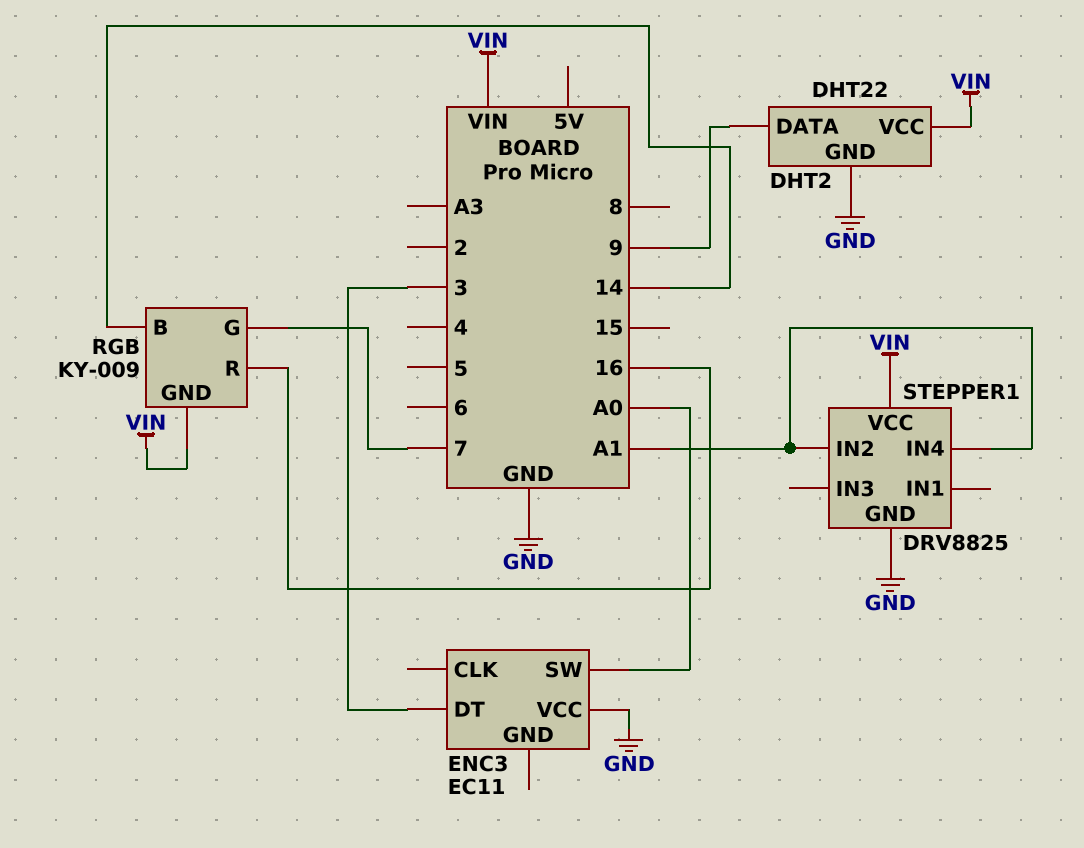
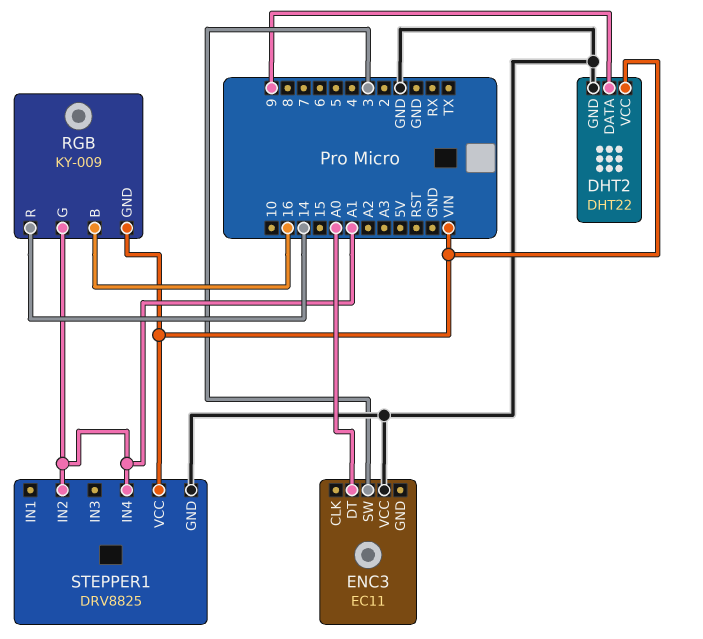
ENC3 pin DT: 3 -> A0
ENC3 pin SW: A0 -> 3
RGB pin B: 14 -> 16
RGB pin G: 7 -> A1
RGB pin R: 16 -> 14

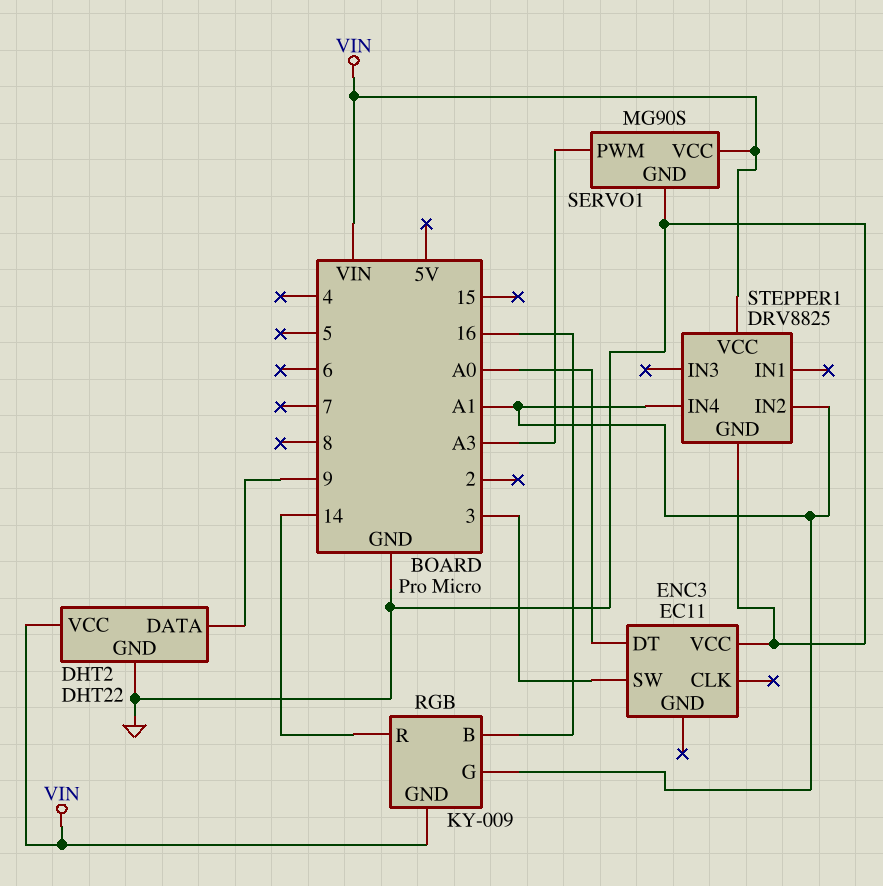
SERVO1: none -> MG90S
SERVO1 pin GND: none -> GND
SERVO1 pin PWM: none -> A3
SERVO1 pin VCC: none -> VIN

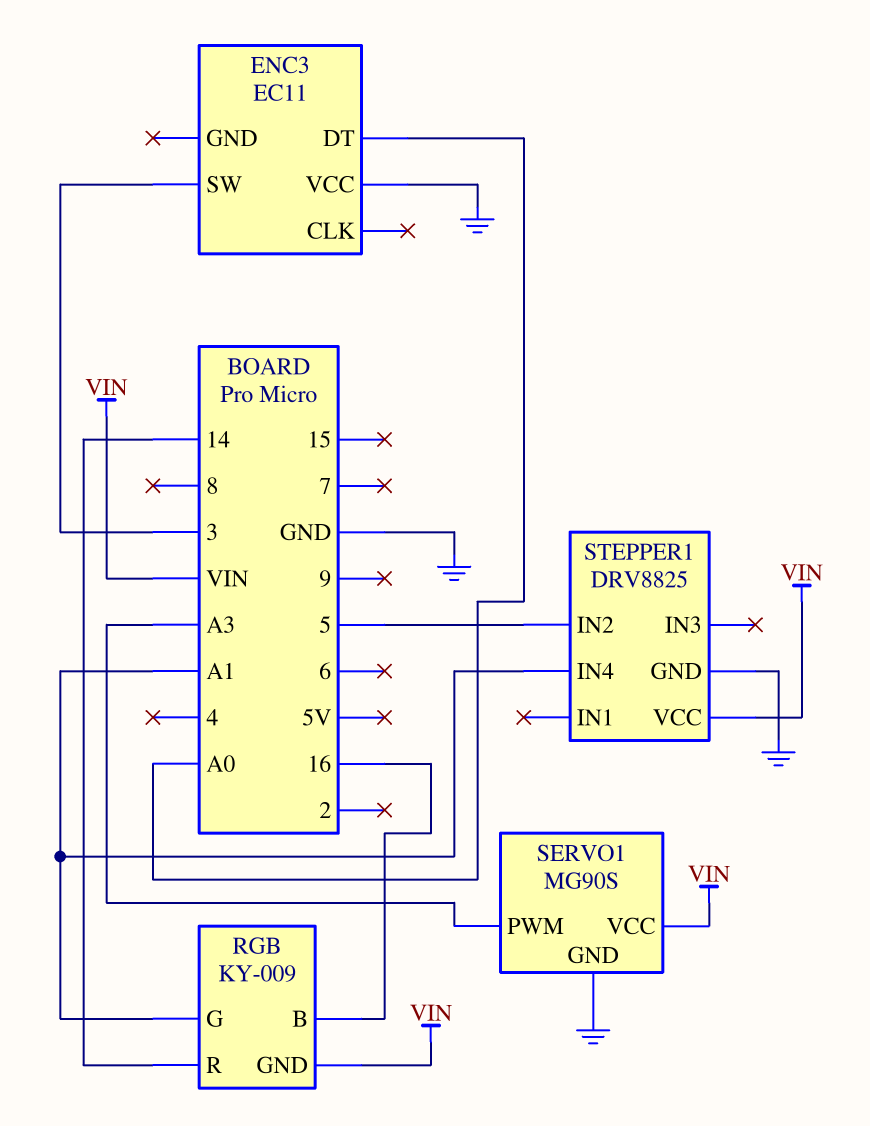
DHT2: DHT22 -> none
DHT2 pin DATA: 9 -> none
DHT2 pin GND: GND -> none
DHT2 pin VCC: VIN -> none
STEPPER1 pin IN2: A1 -> 5

